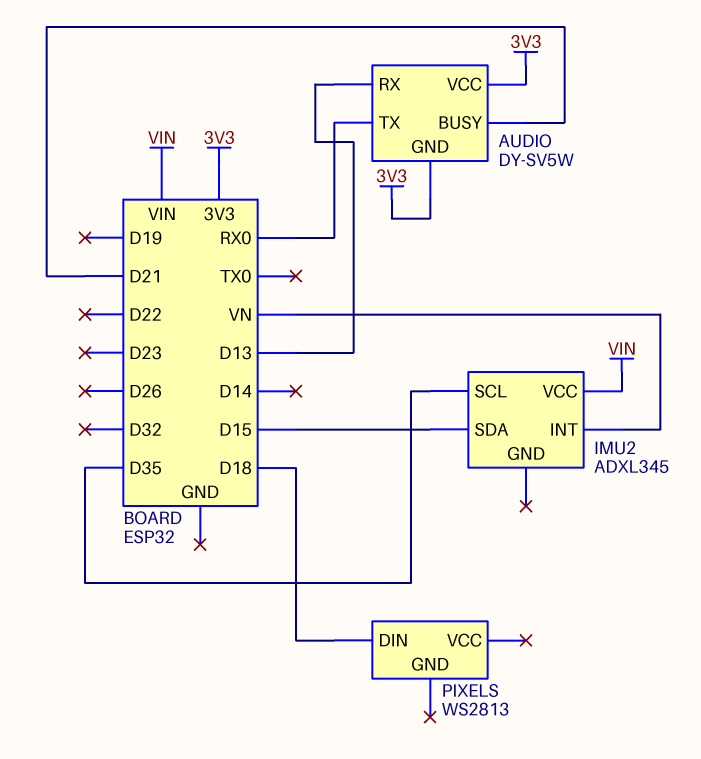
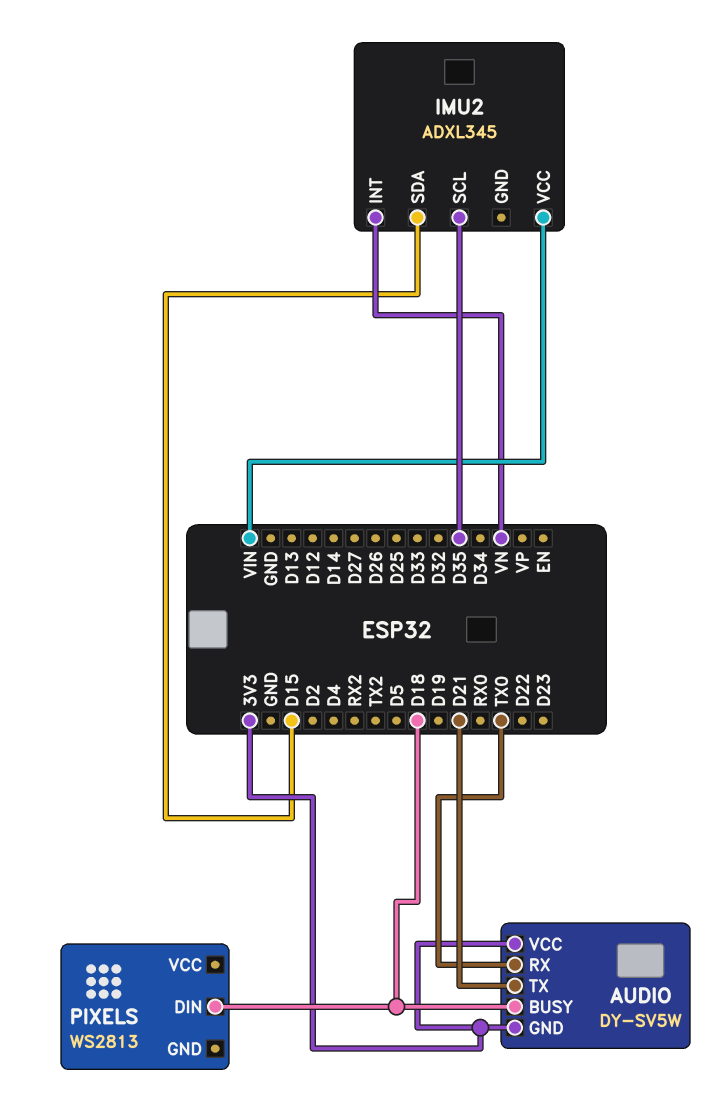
AUDIO pin BUSY: D21 -> D18
AUDIO pin RX: D13 -> TX0
AUDIO pin TX: RX0 -> D21

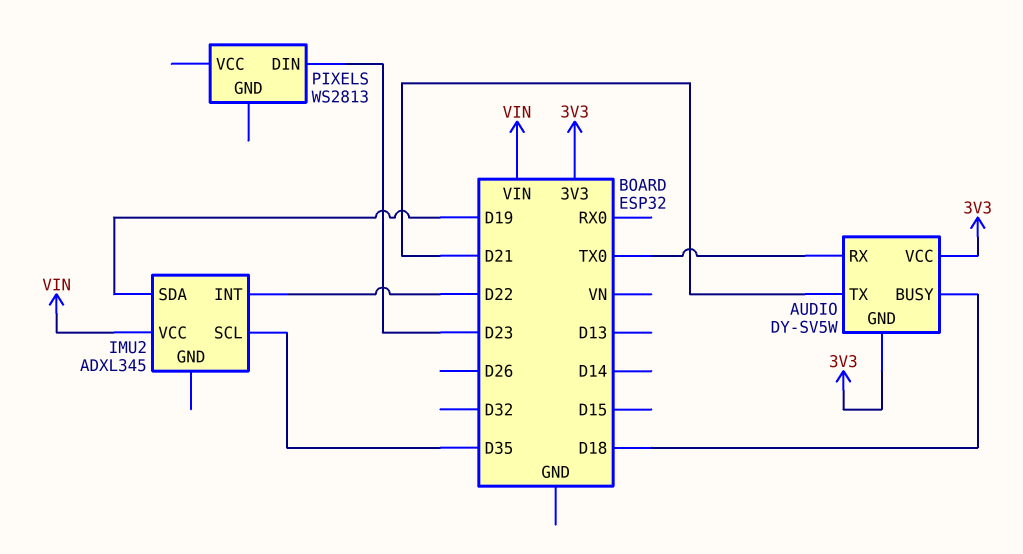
IMU2 pin INT: VN -> D22
IMU2 pin SDA: D15 -> D19
PIXELS pin DIN: D18 -> D23

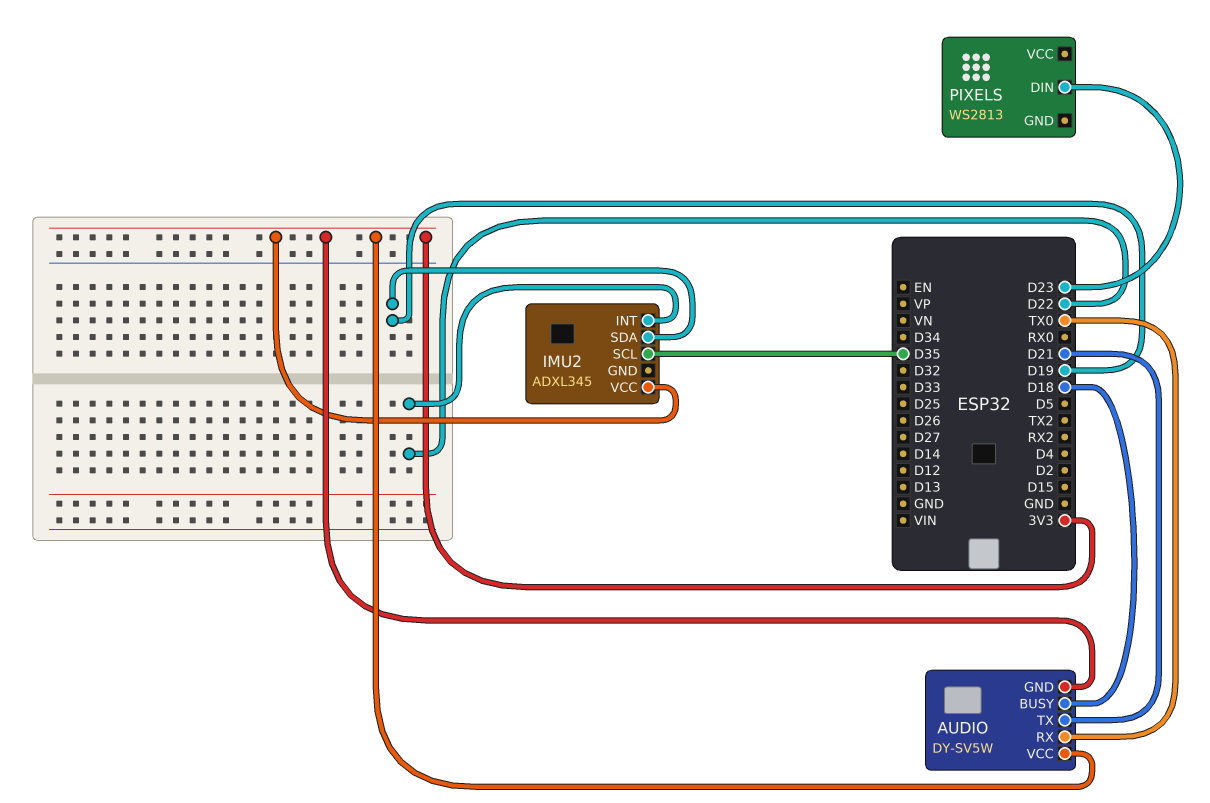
IMU2 pin VCC: VIN -> 3V3

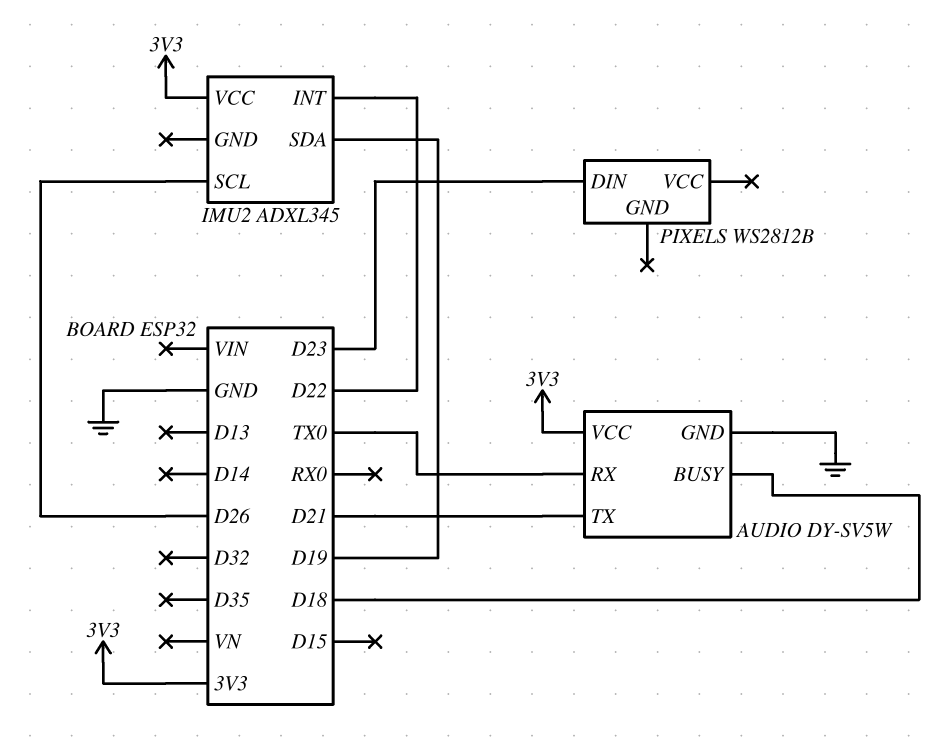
AUDIO pin GND: 3V3 -> GND
IMU2 pin SCL: D35 -> D26
PIXELS: WS2813 -> WS2812B

